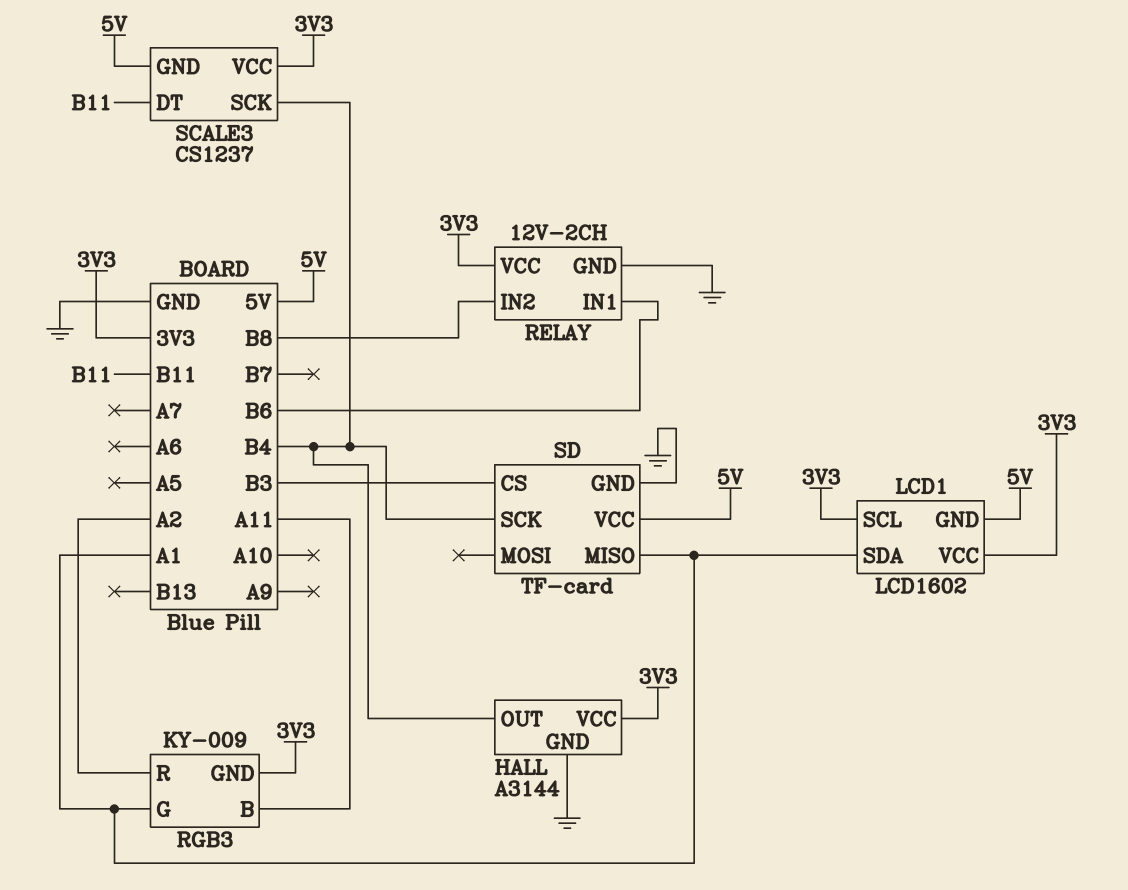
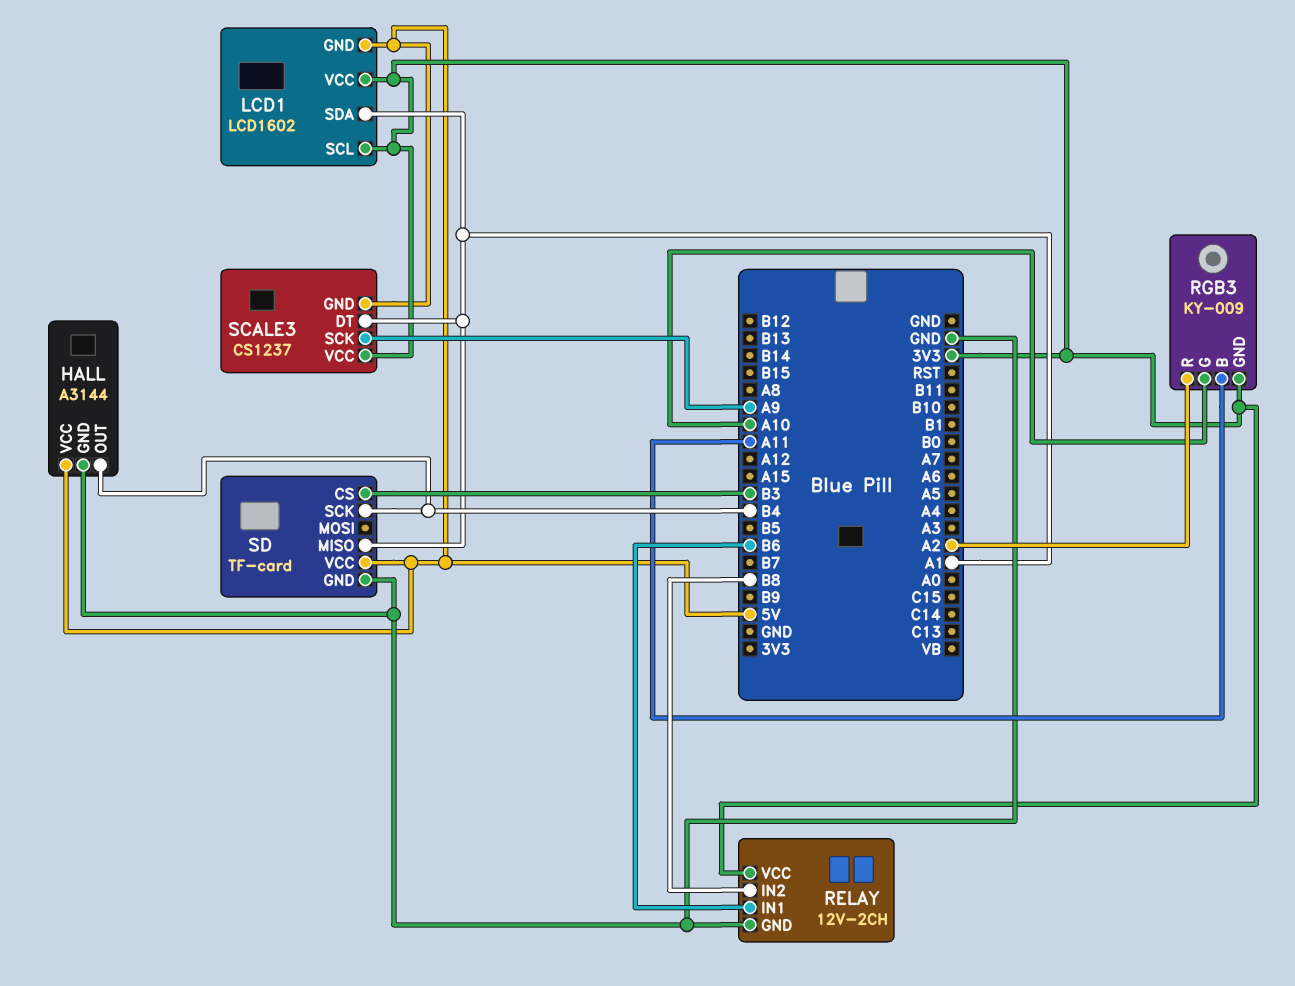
HALL pin VCC: 3V3 -> 5V
RGB3 pin G: A1 -> A10
SCALE3 pin DT: B11 -> A1
SCALE3 pin SCK: B4 -> A9

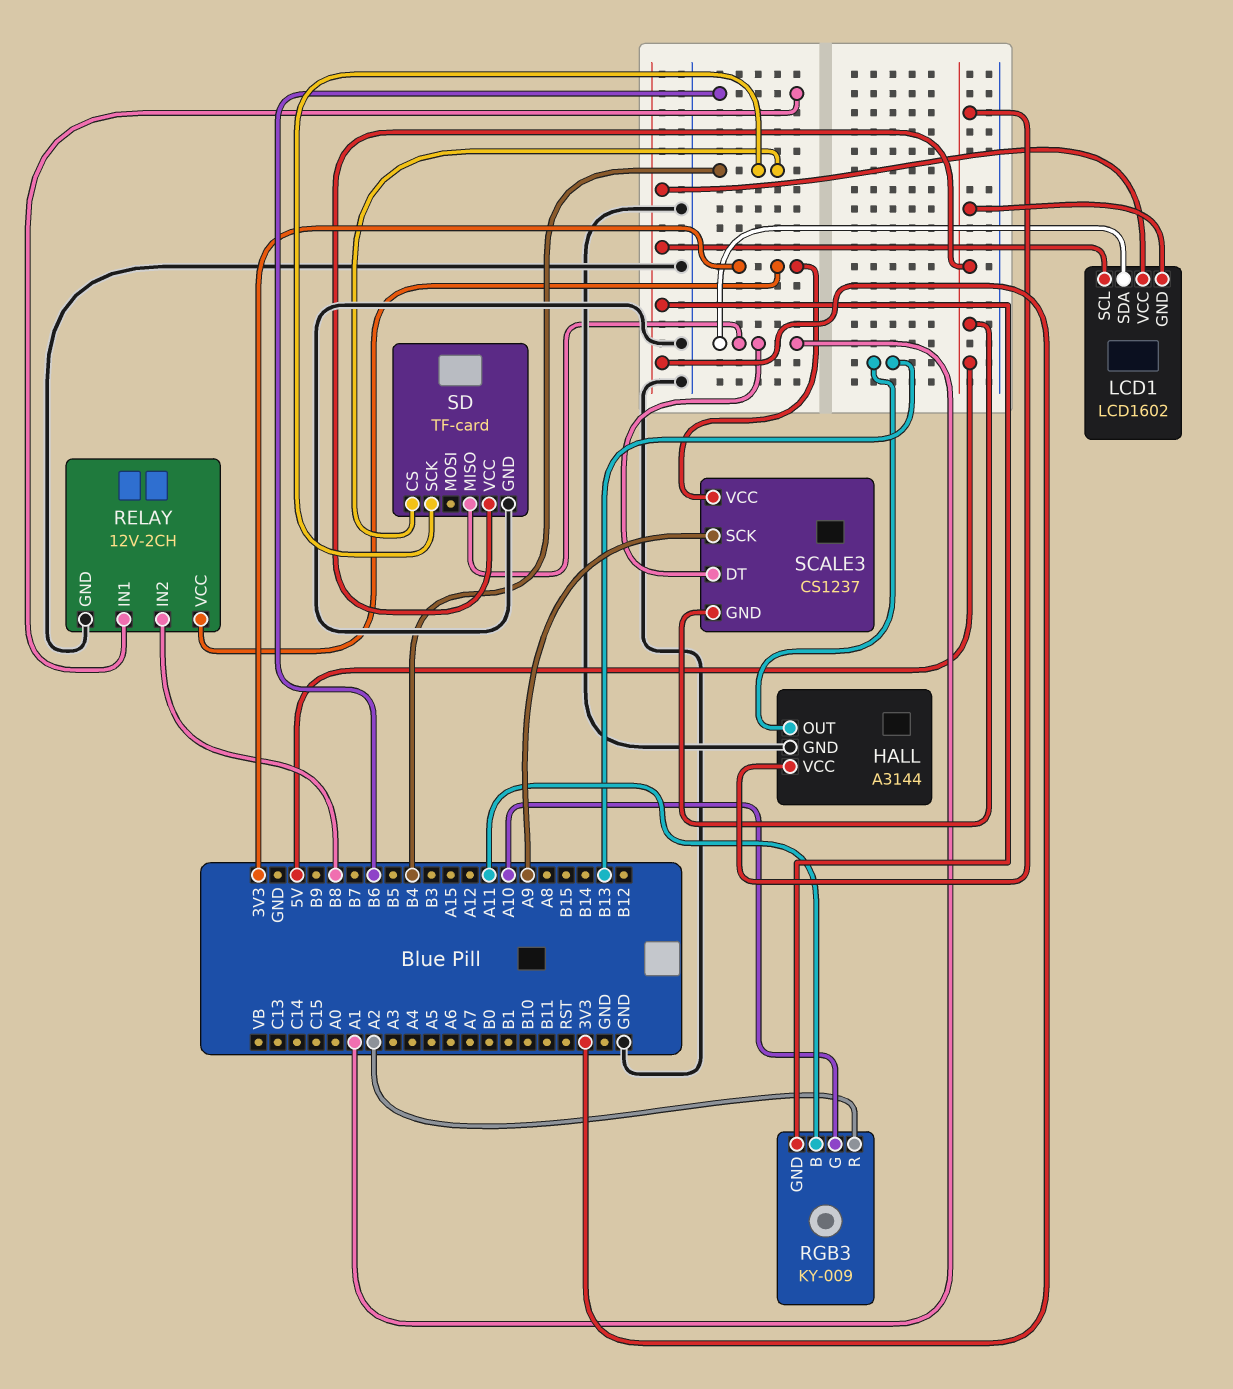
HALL pin OUT: B4 -> B13
SD pin CS: B3 -> B4

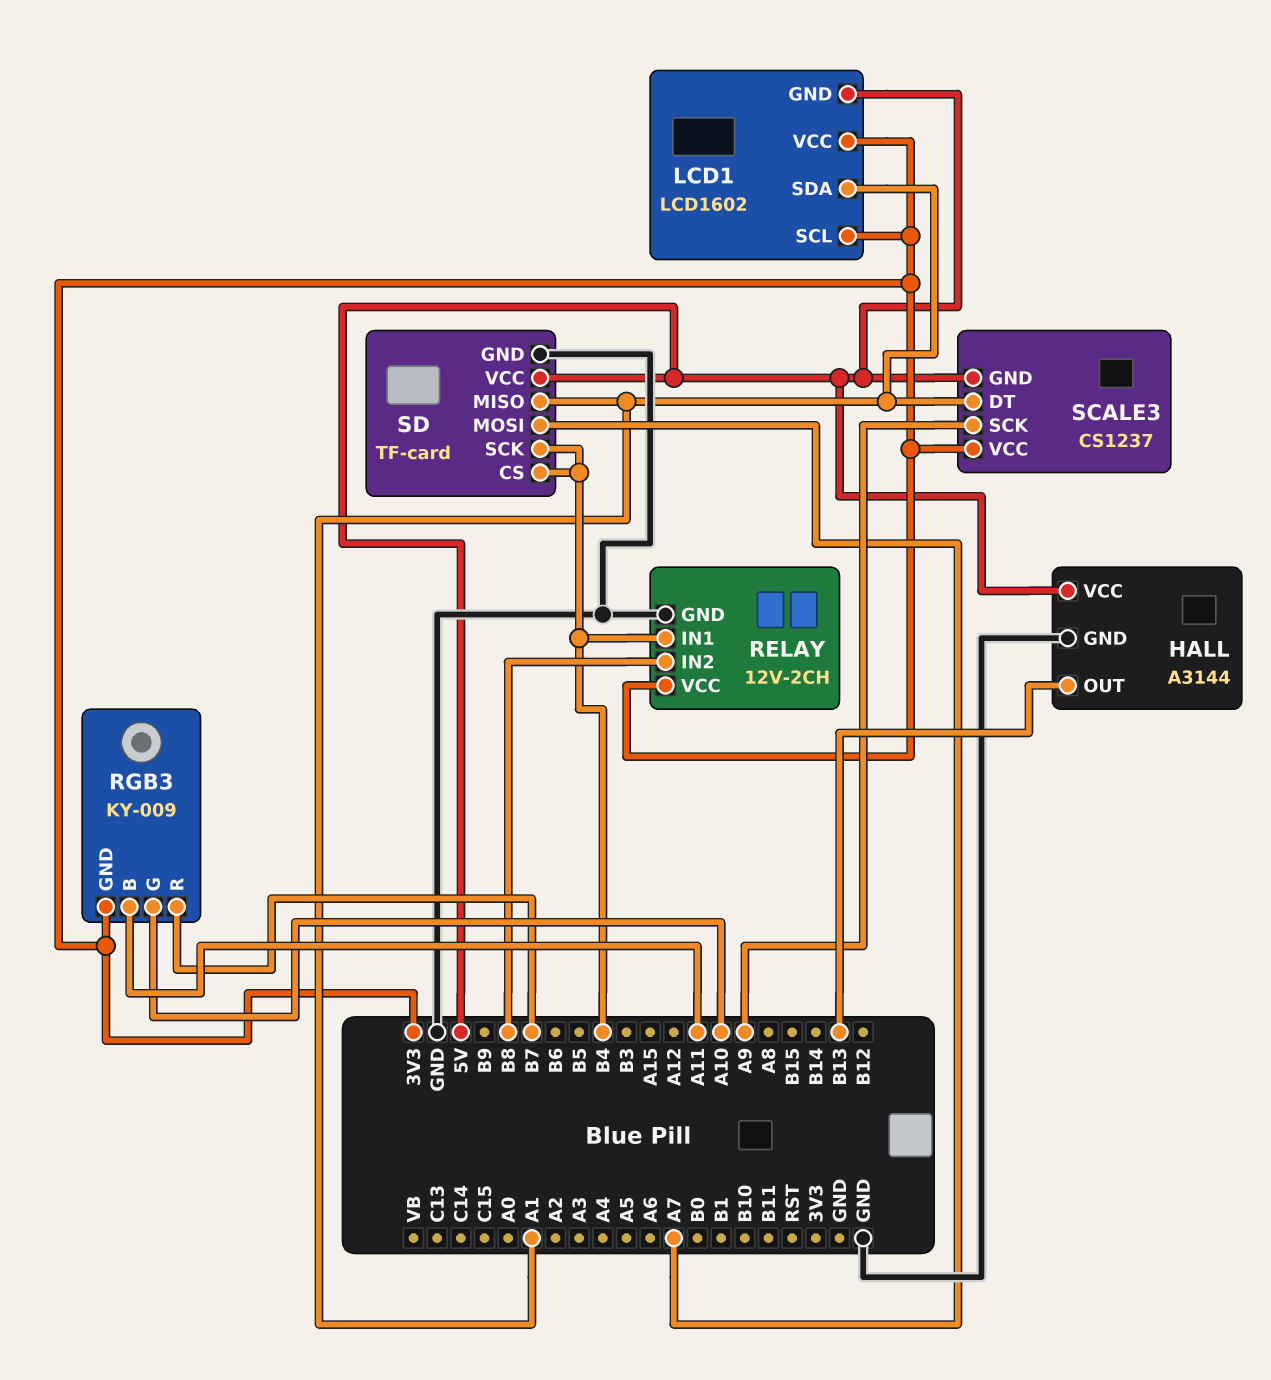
RELAY pin IN1: B6 -> B4
RGB3 pin R: A2 -> B7
SD pin MOSI: none -> A7

